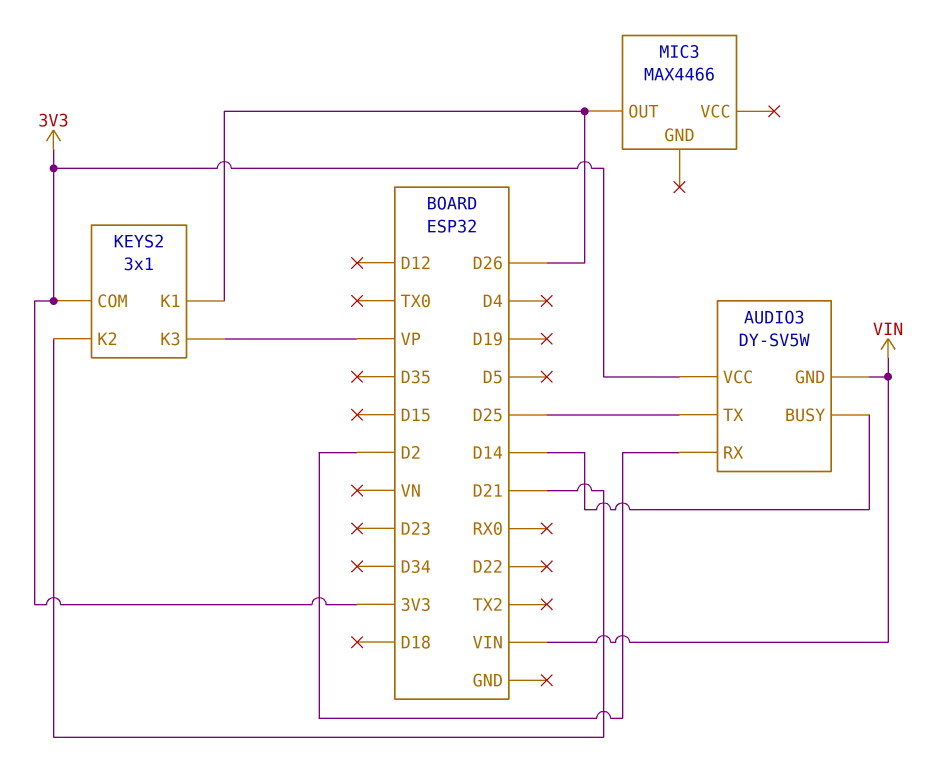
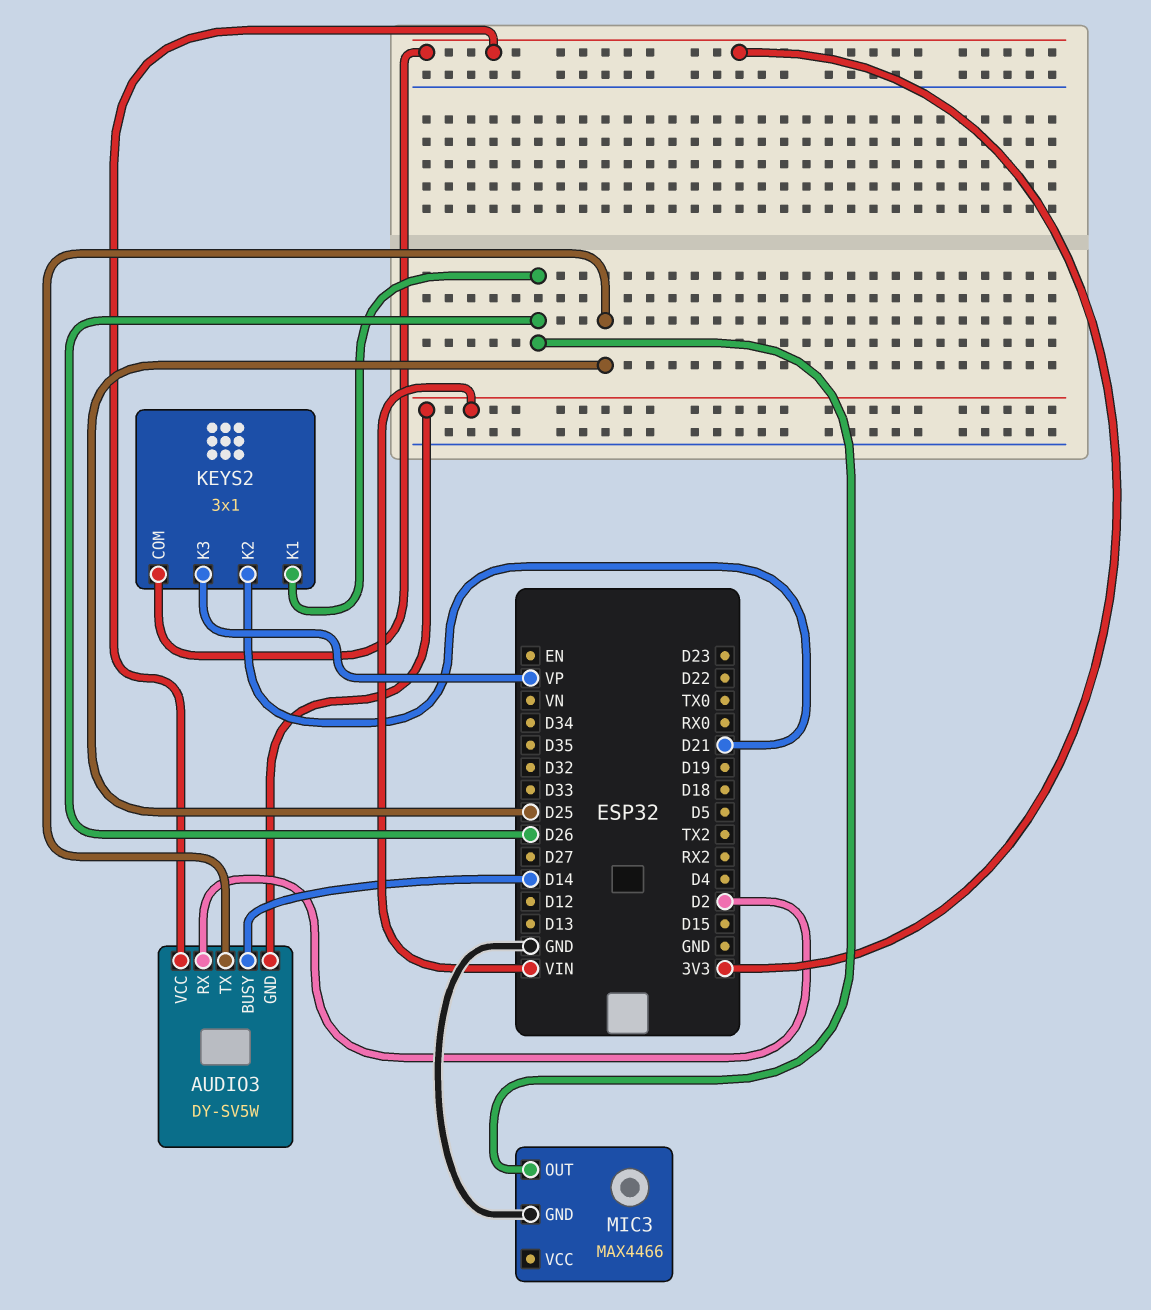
MIC3 pin GND: none -> GND

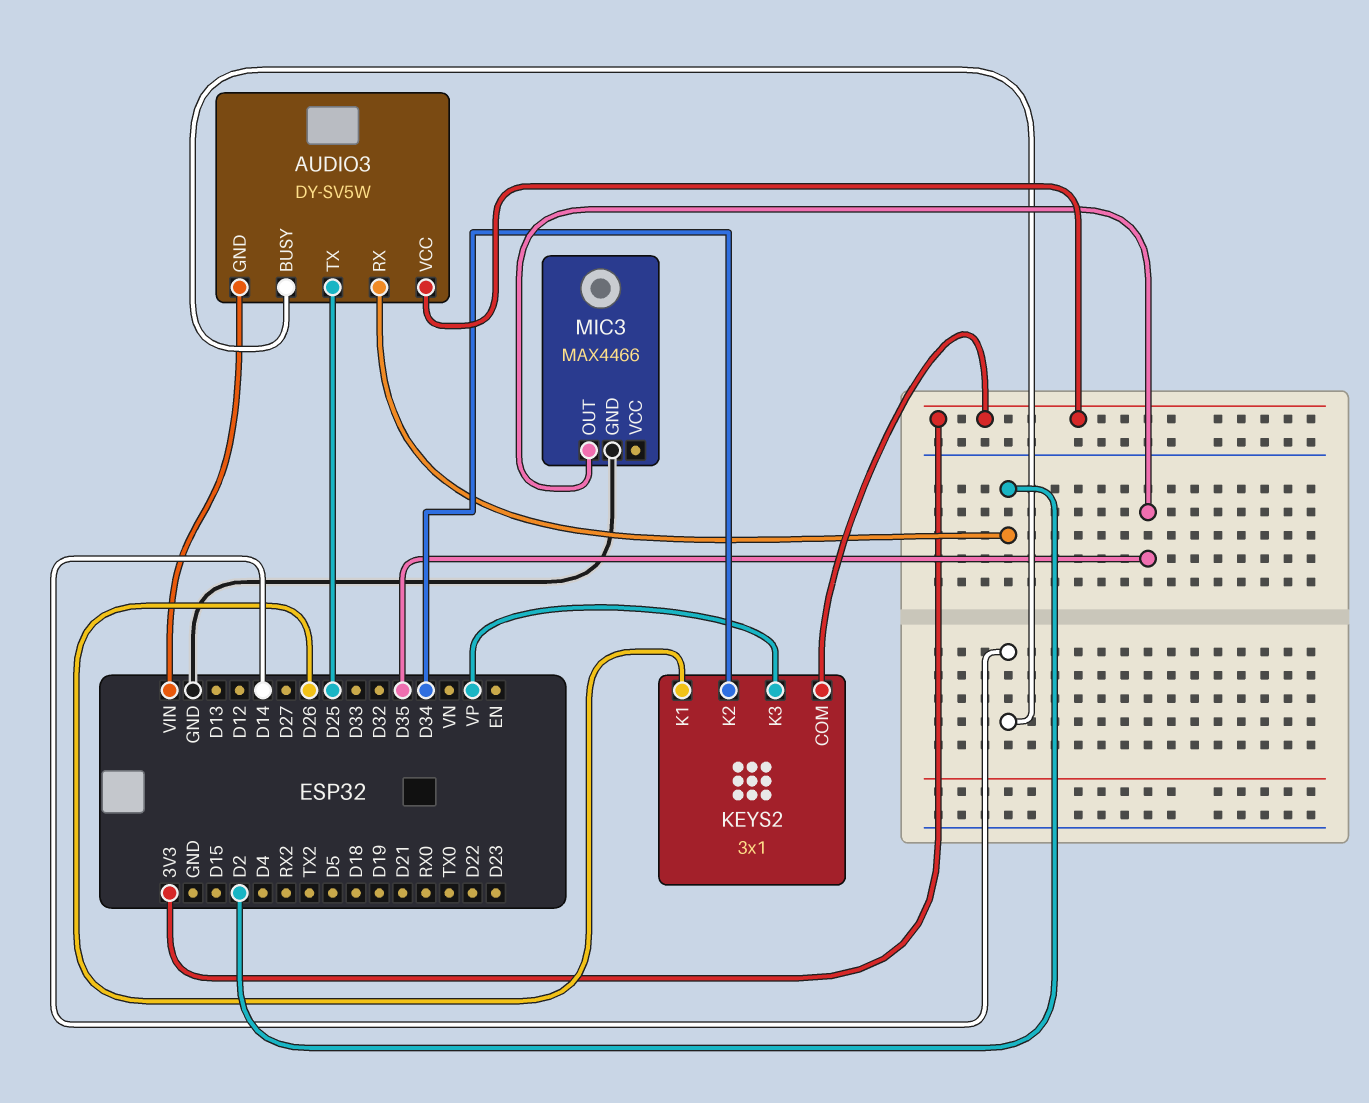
KEYS2 pin K2: D21 -> D34
MIC3 pin OUT: D26 -> D35

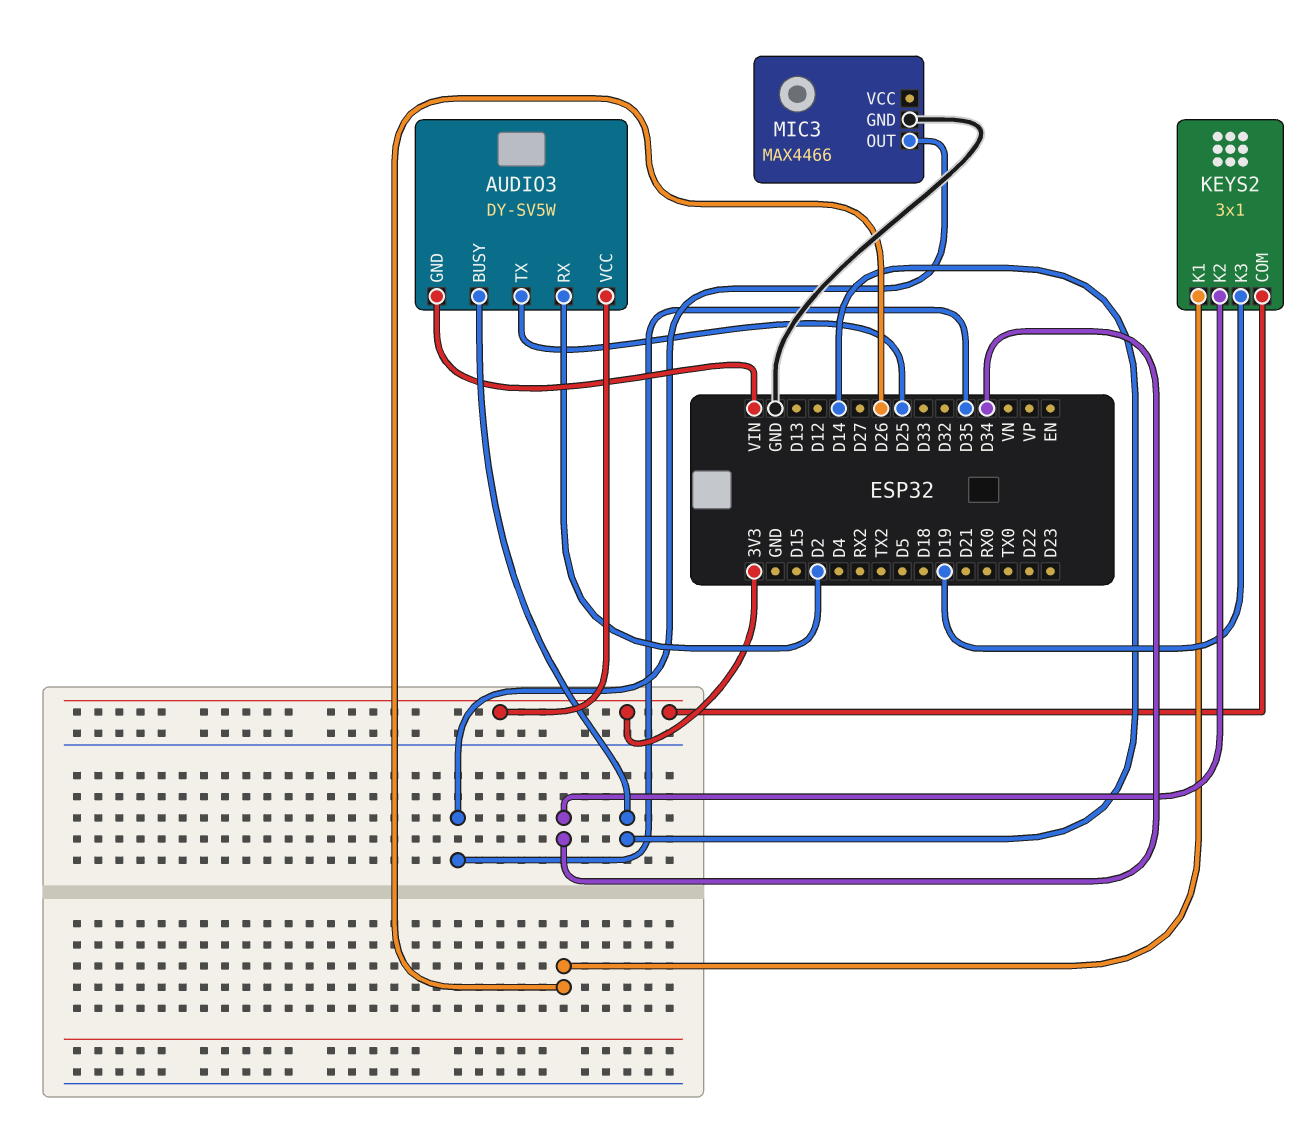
KEYS2 pin K3: VP -> D19

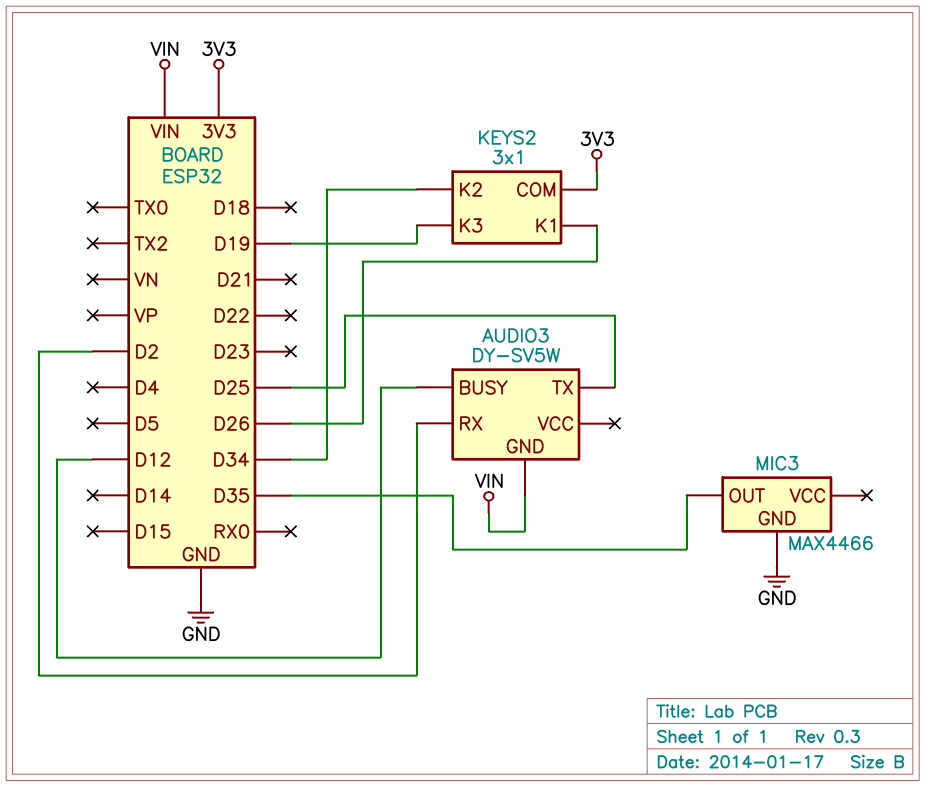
AUDIO3 pin BUSY: D14 -> D12
AUDIO3 pin VCC: 3V3 -> none

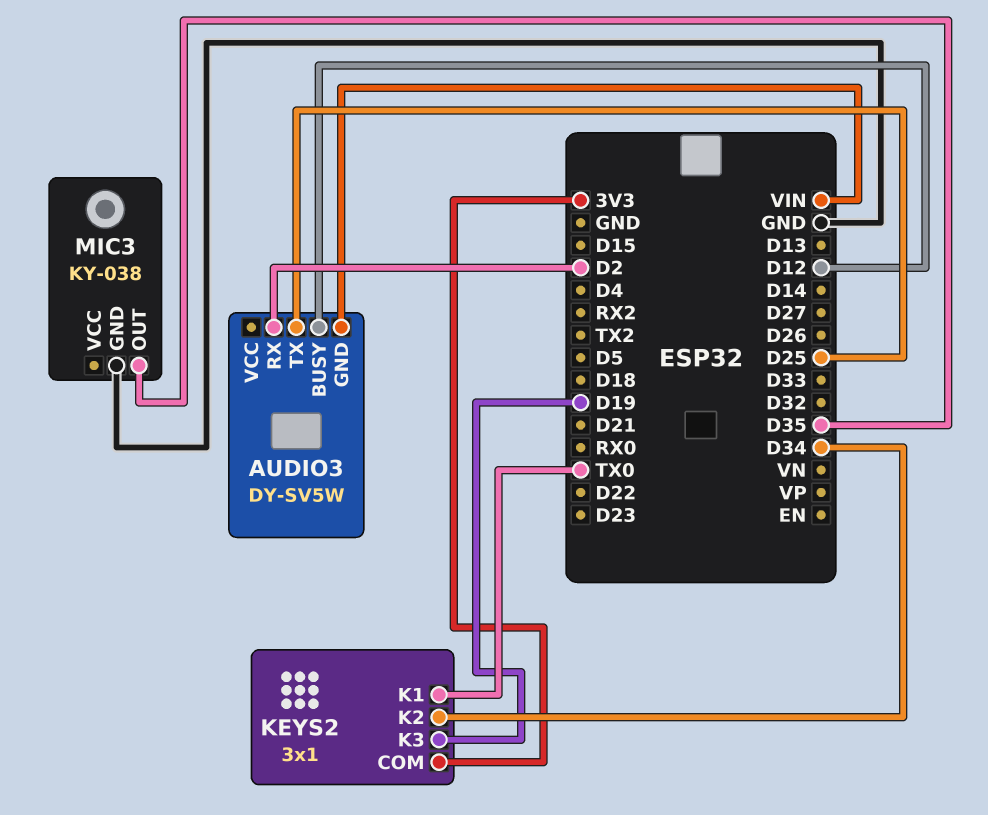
KEYS2 pin K1: D26 -> TX0
MIC3: MAX4466 -> KY-038

